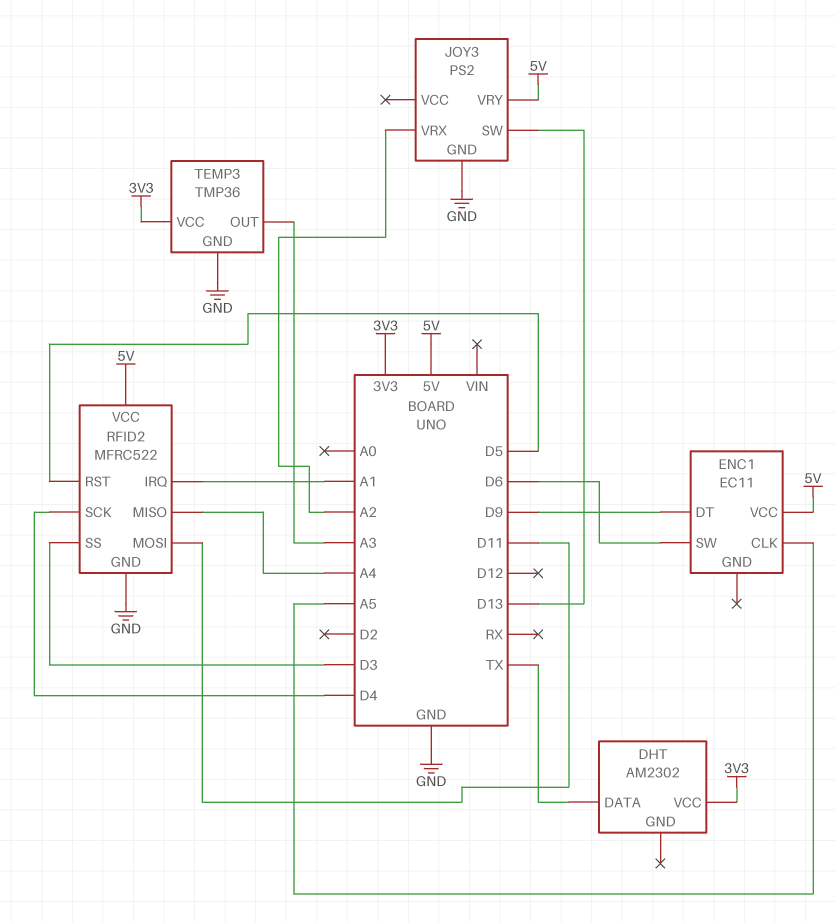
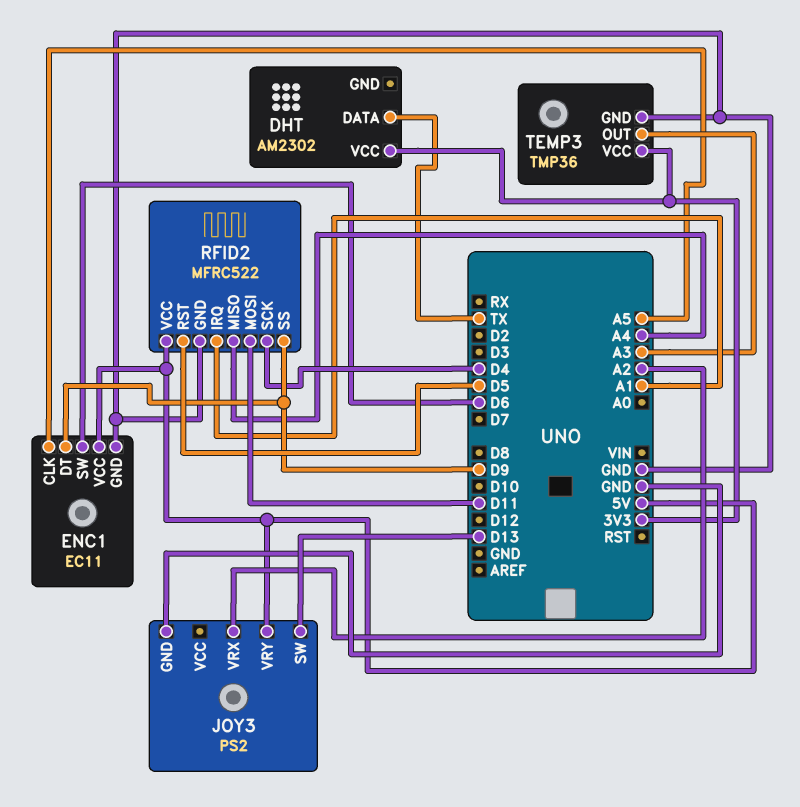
ENC1 pin GND: none -> GND
RFID2 pin SS: D3 -> D9

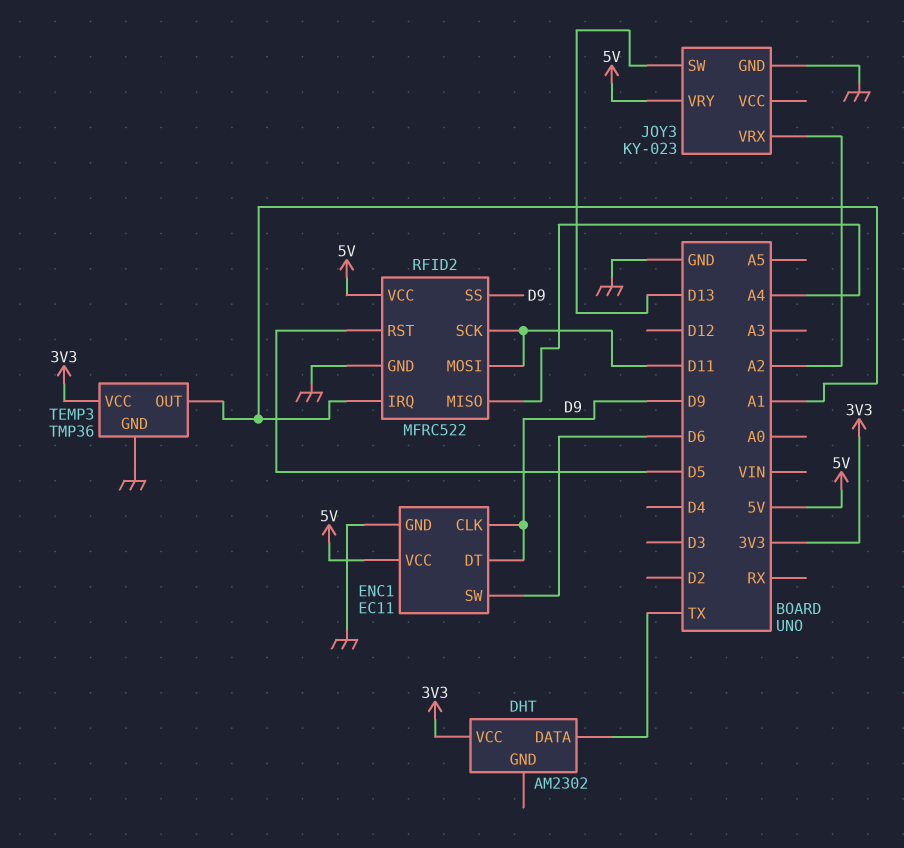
ENC1 pin CLK: A5 -> D9
JOY3: PS2 -> KY-023
RFID2 pin SCK: D4 -> D11
TEMP3 pin OUT: A3 -> A1

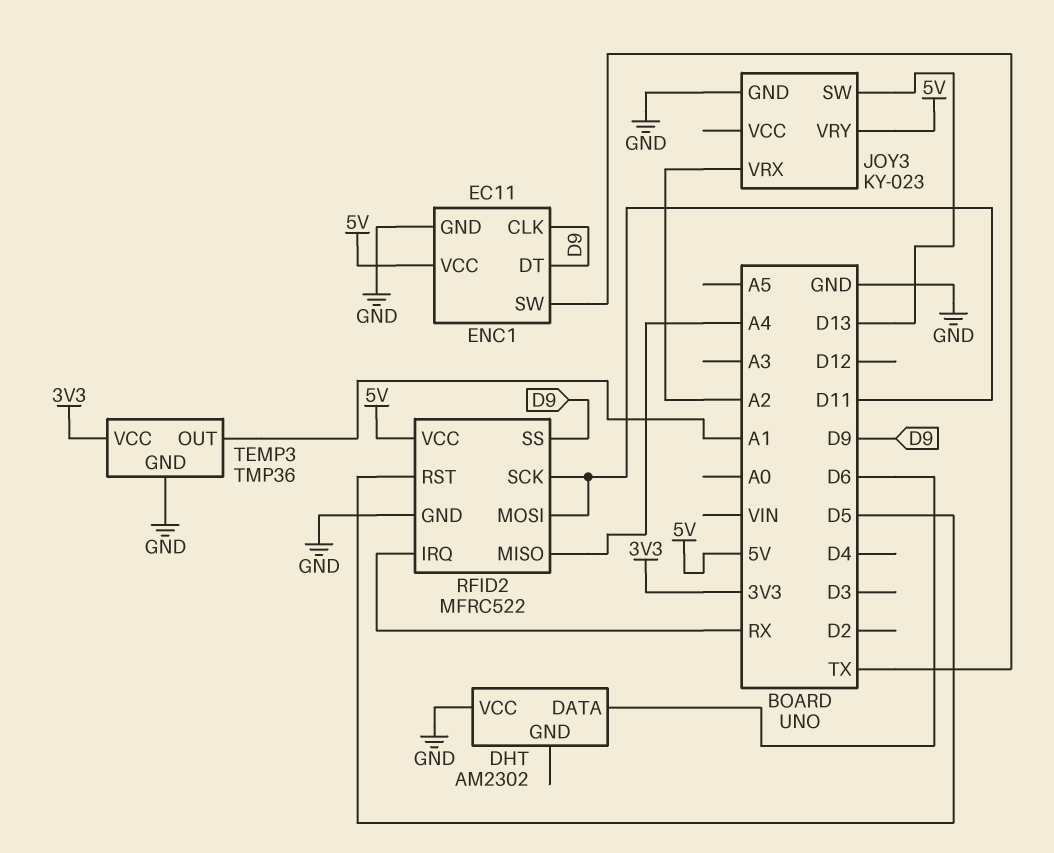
DHT pin DATA: TX -> D6
DHT pin VCC: 3V3 -> GND
ENC1 pin SW: D6 -> TX
RFID2 pin IRQ: A1 -> RX

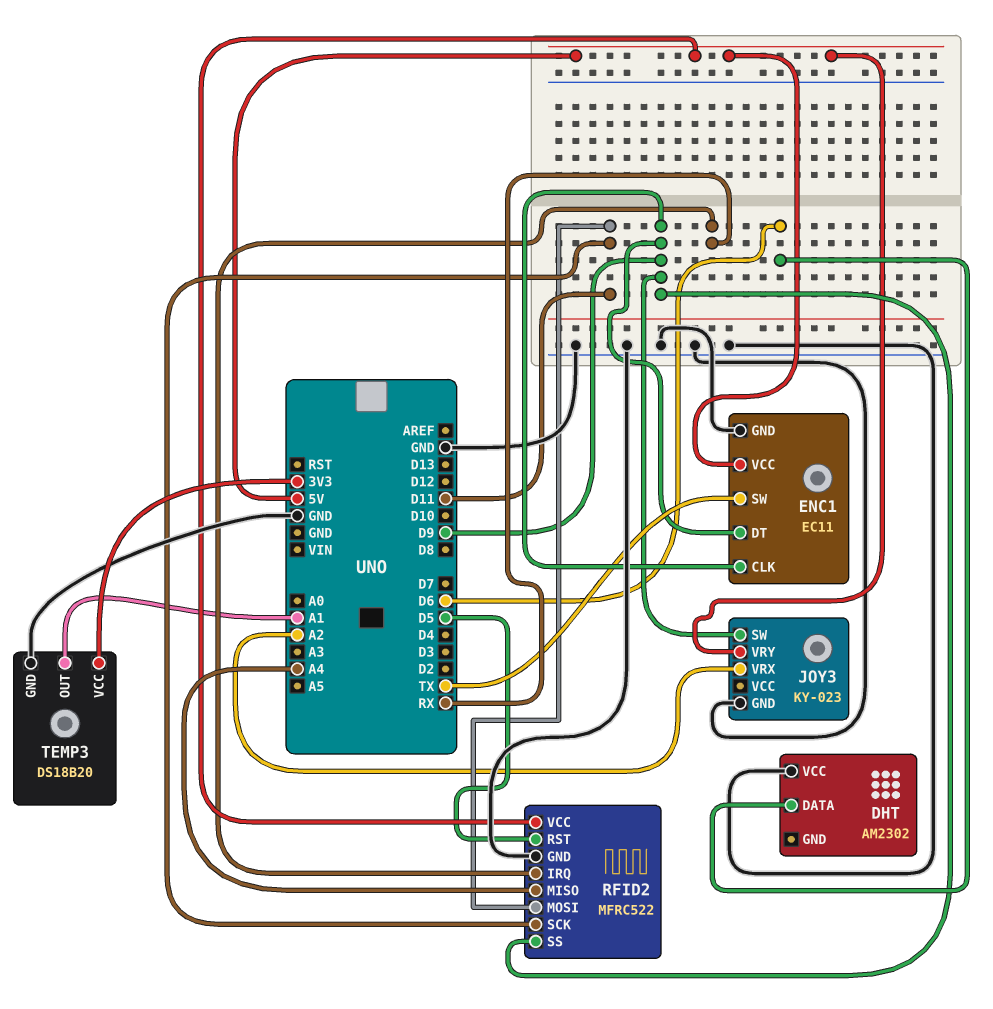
JOY3 pin SW: D13 -> D9
TEMP3: TMP36 -> DS18B20

